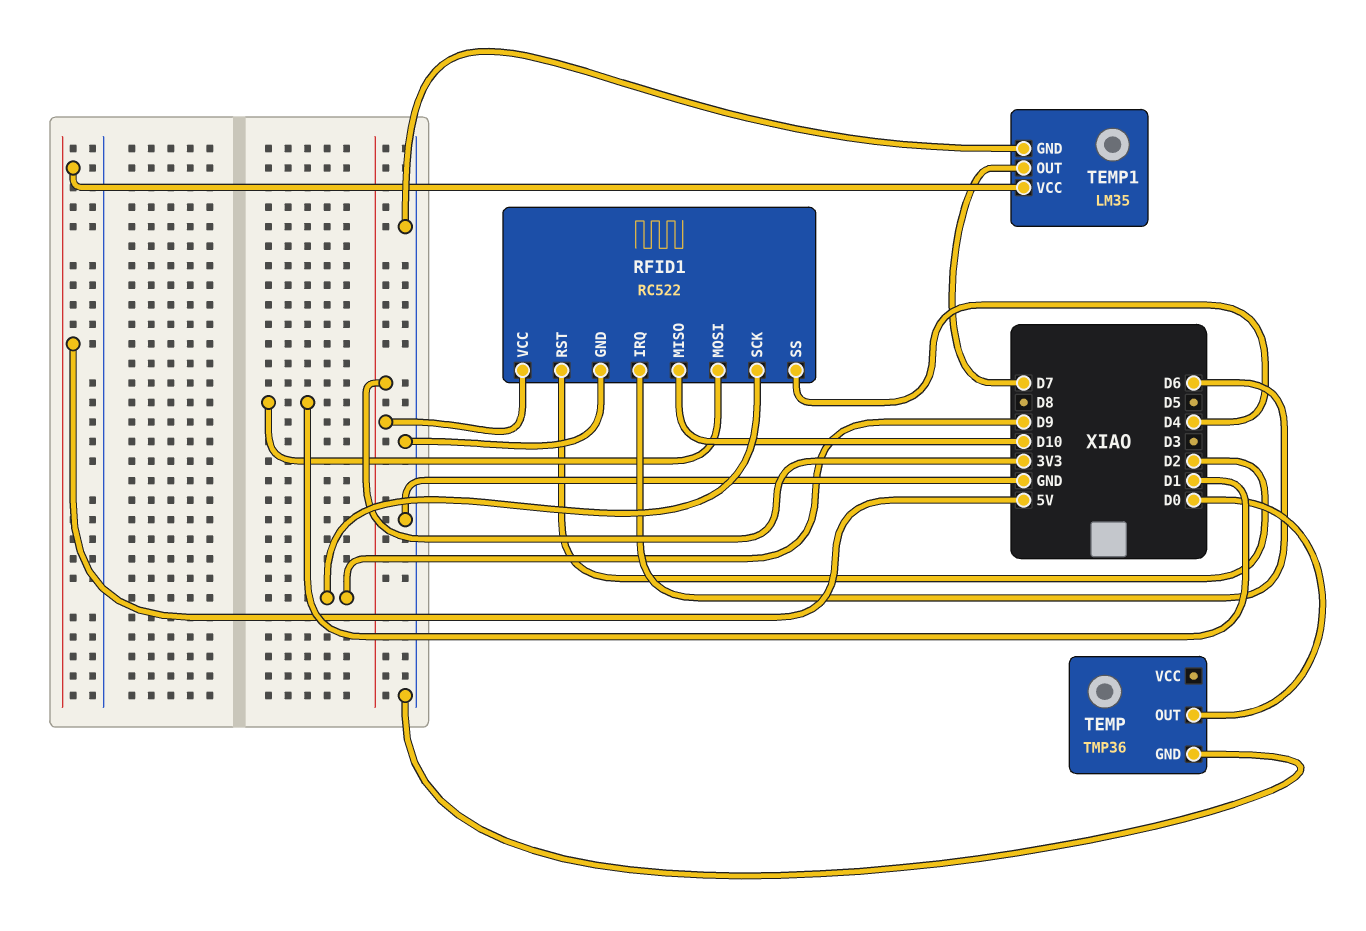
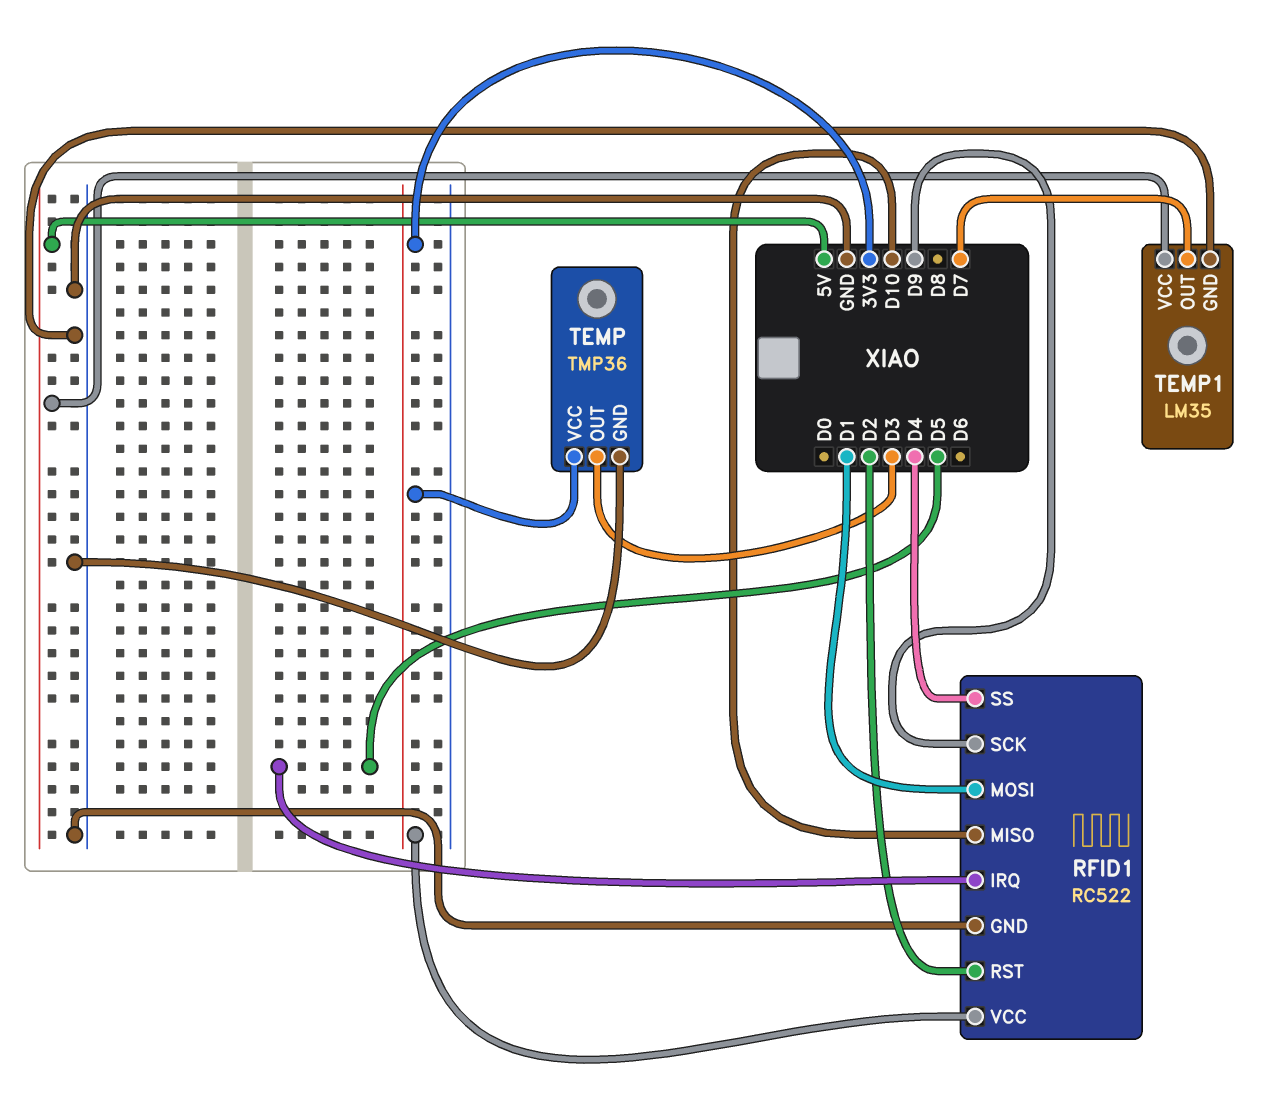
RFID1 pin IRQ: D6 -> D5
TEMP pin OUT: D0 -> D3
TEMP pin VCC: none -> 3V3

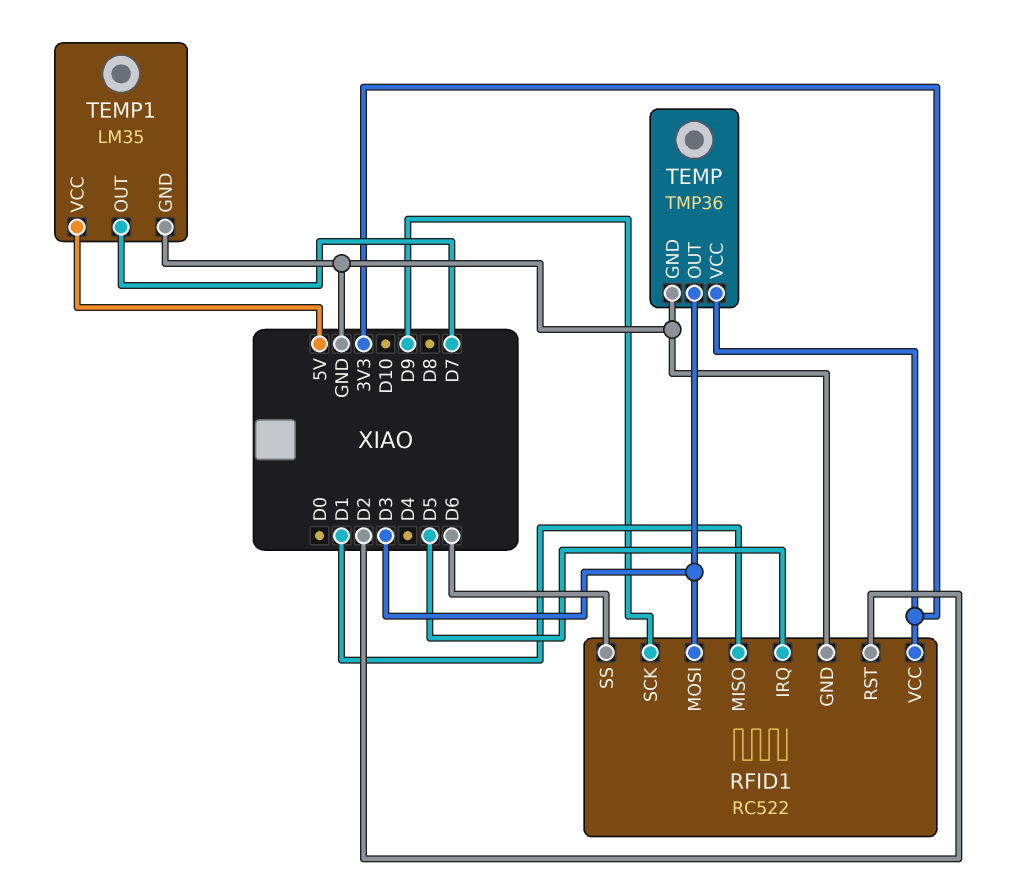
RFID1 pin MISO: D10 -> D1
RFID1 pin MOSI: D1 -> D3
RFID1 pin SS: D4 -> D6

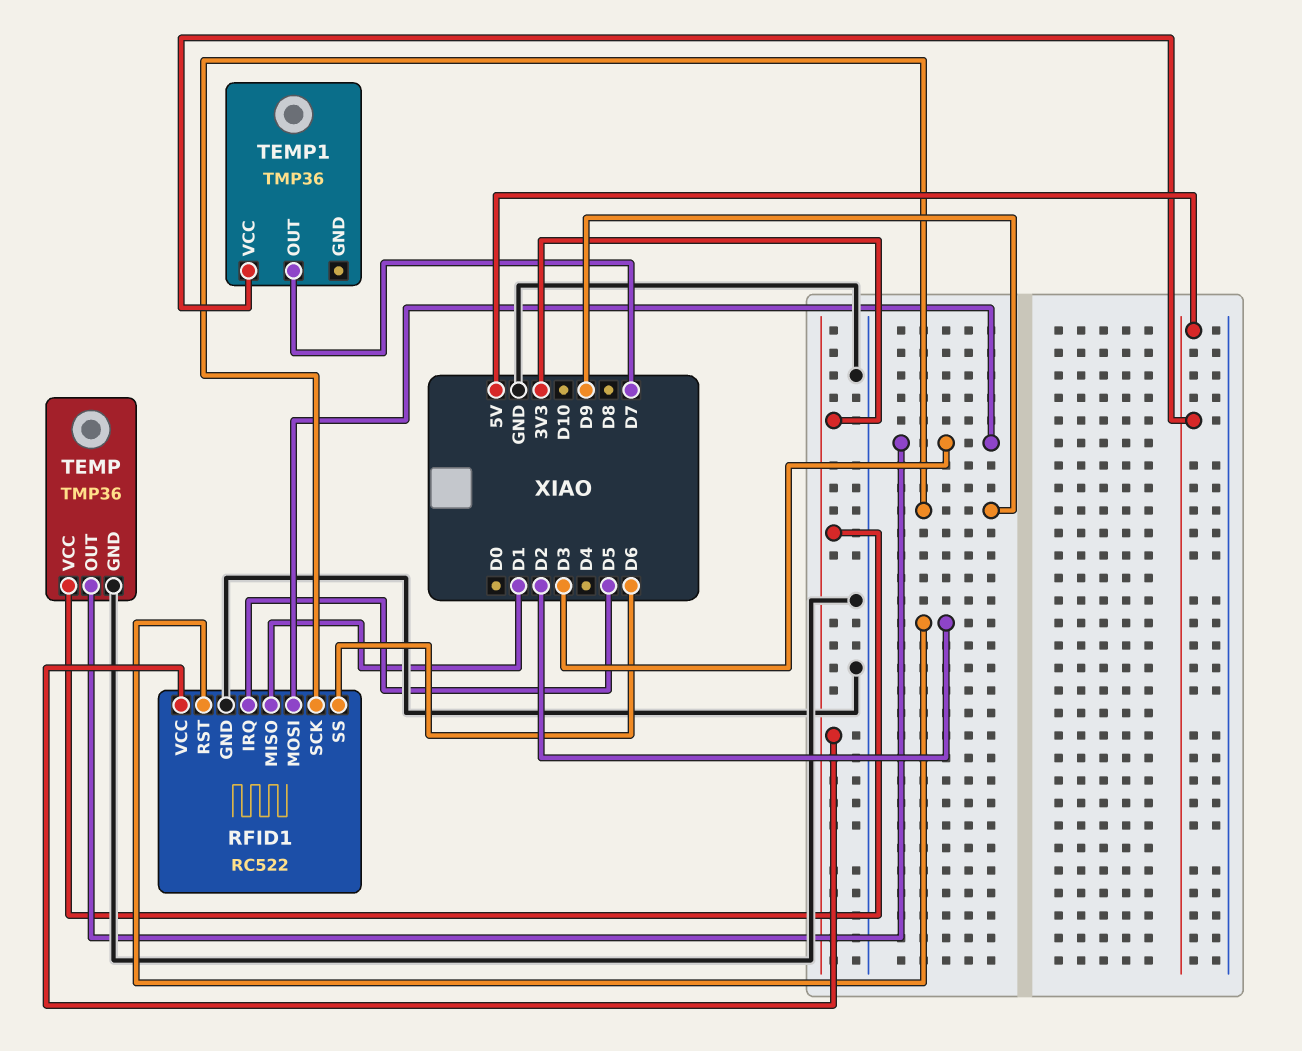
TEMP1: LM35 -> TMP36
TEMP1 pin GND: GND -> none

